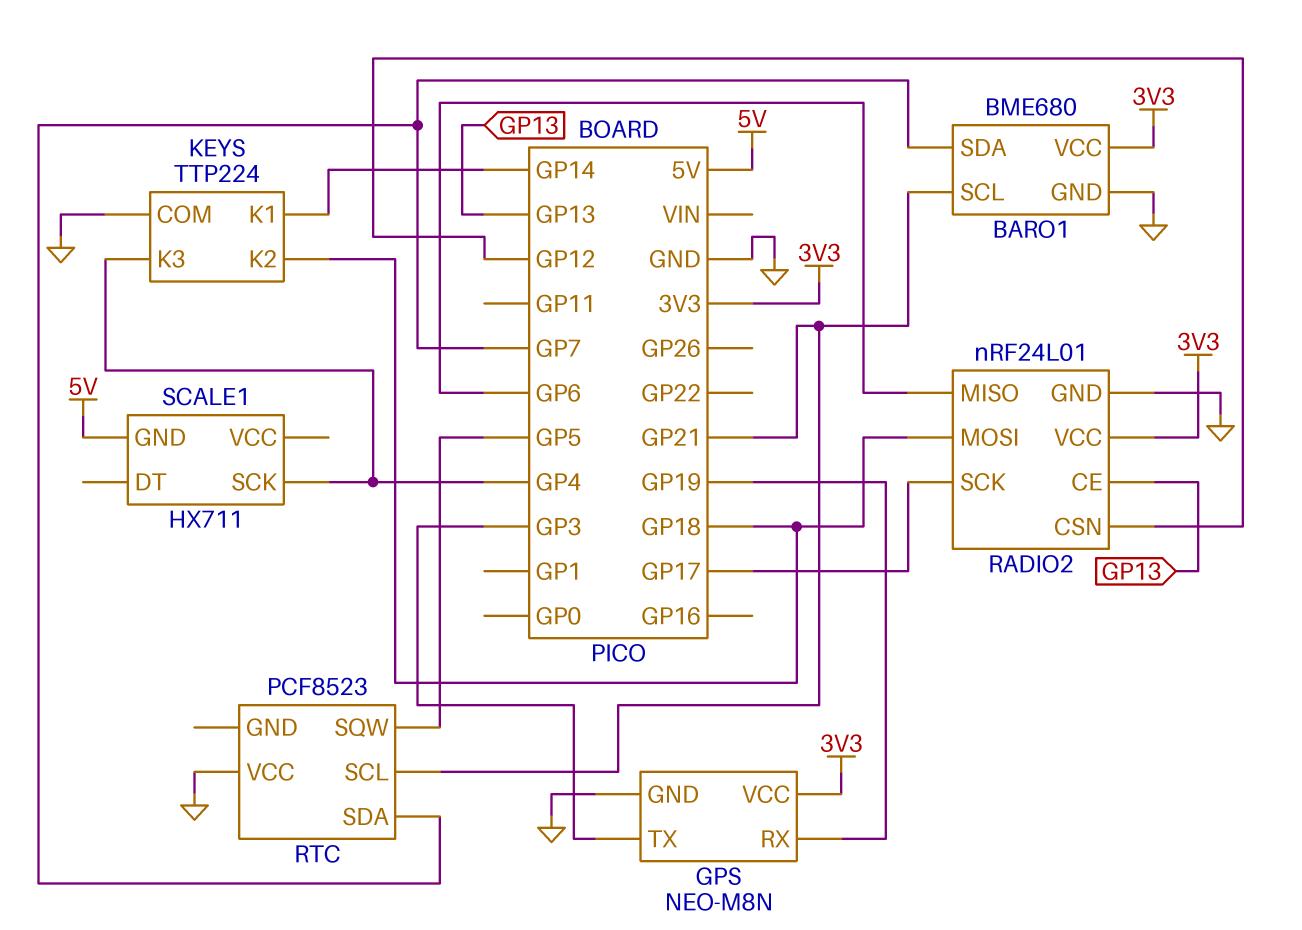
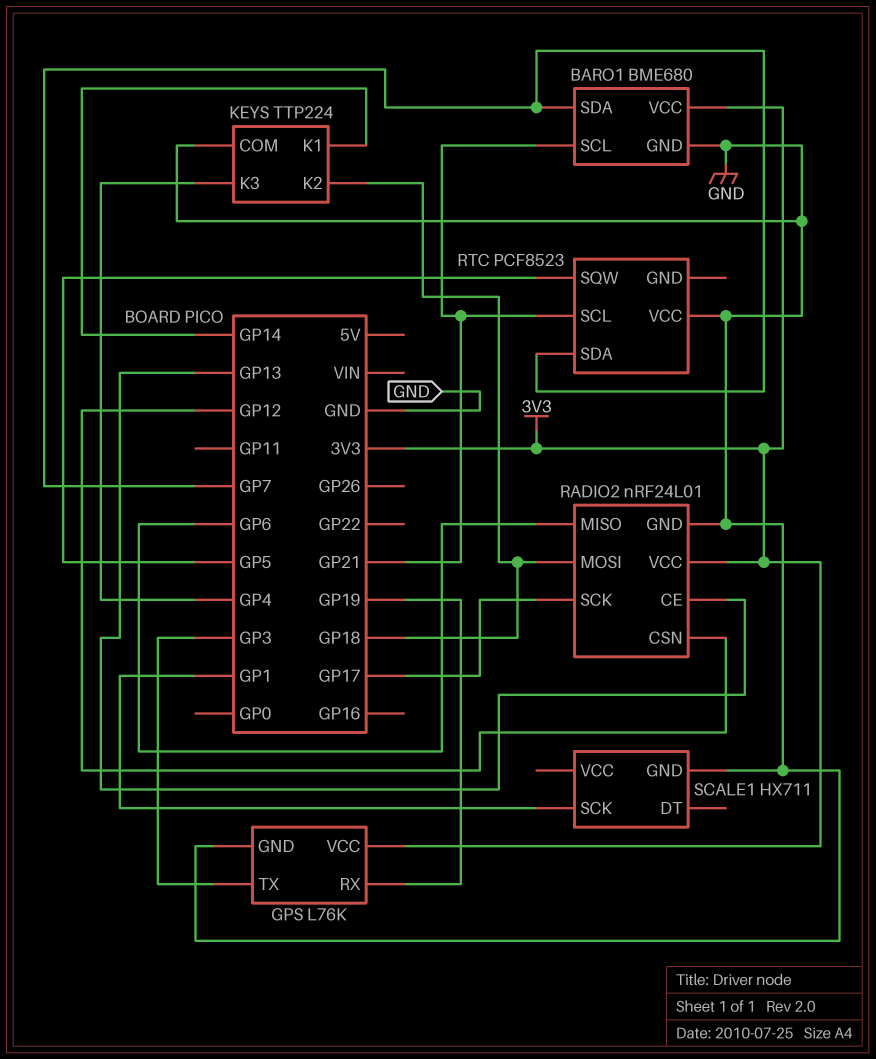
GPS: NEO-M8N -> L76K
SCALE1 pin GND: 5V -> GND
SCALE1 pin SCK: GP4 -> GP1

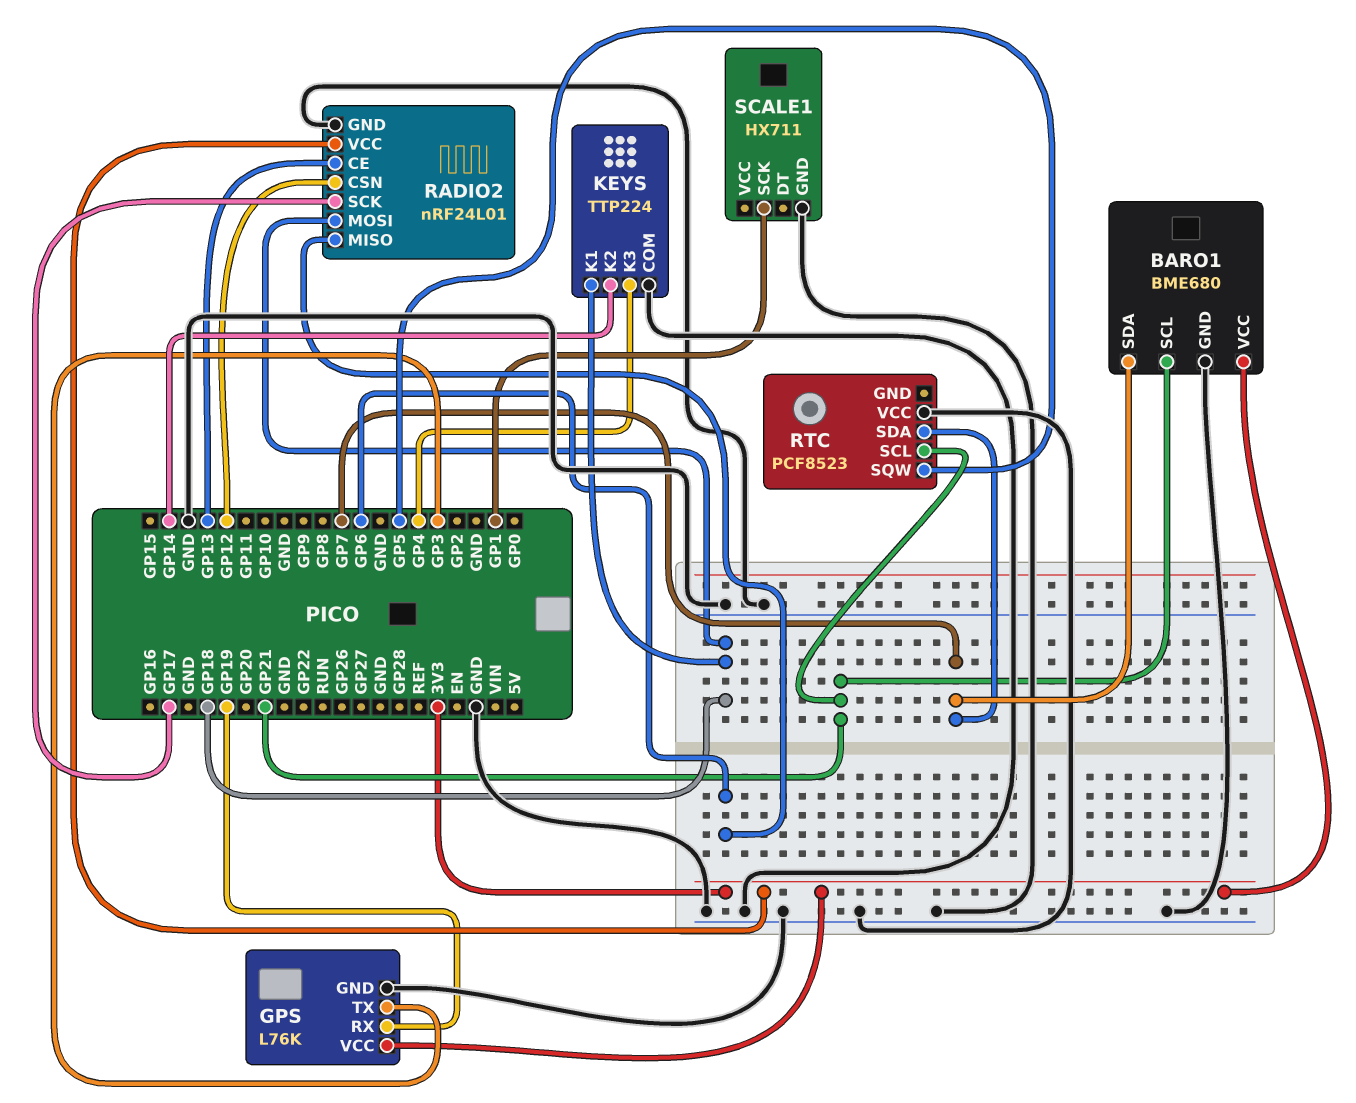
KEYS pin K1: GP14 -> GP18
KEYS pin K2: GP18 -> GP14

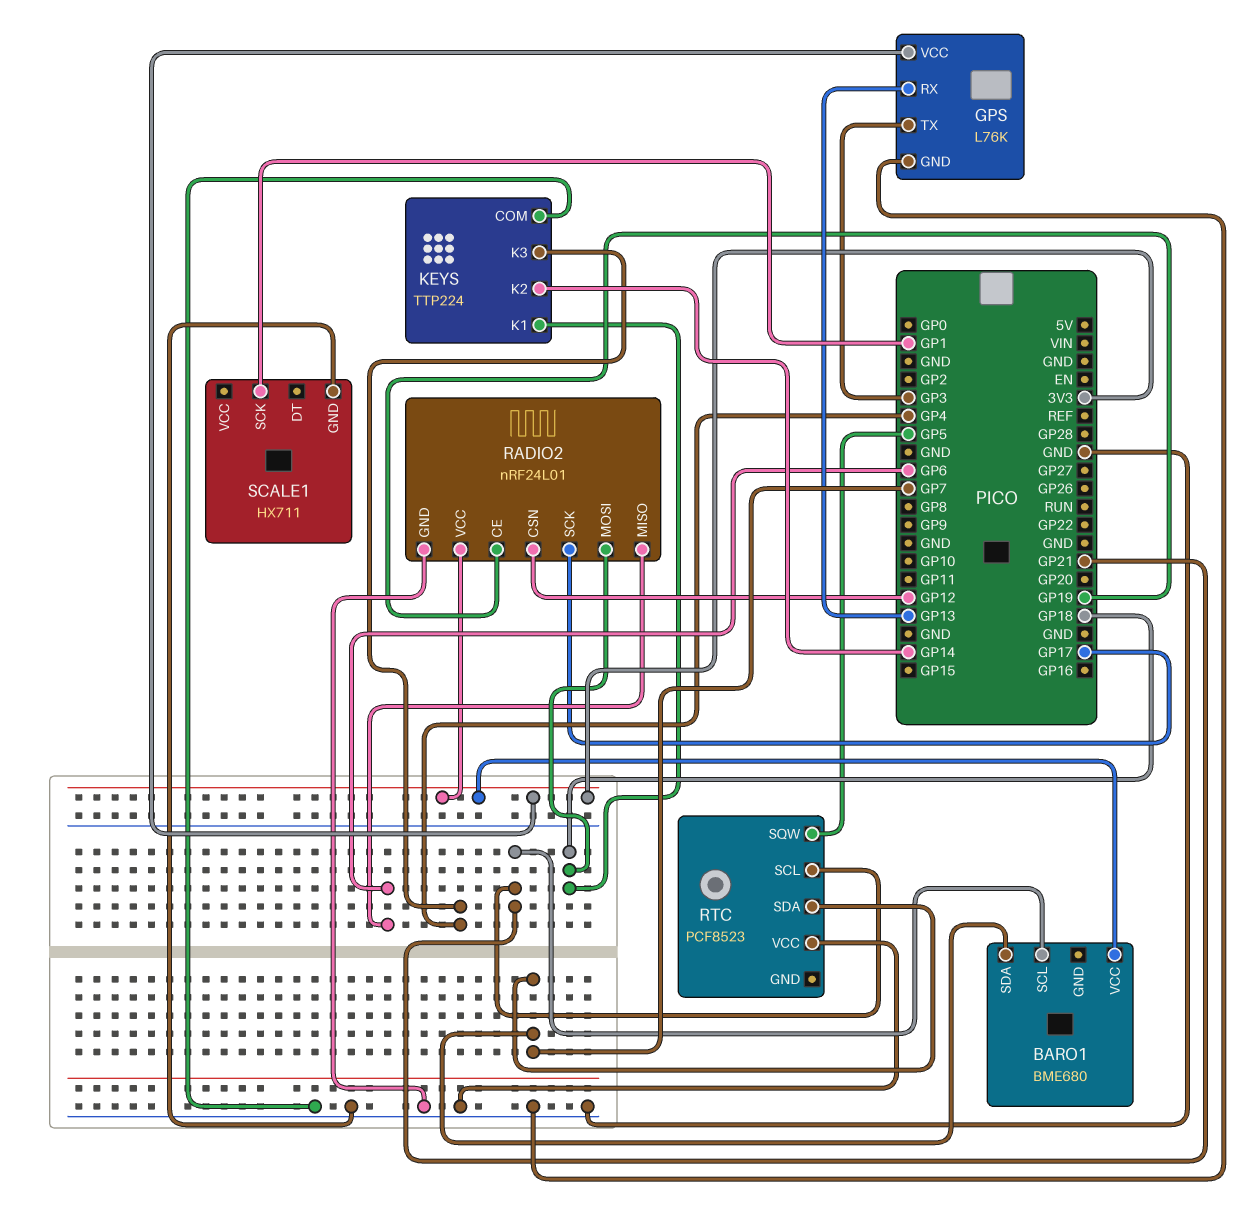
BARO1 pin GND: GND -> none
GPS pin RX: GP19 -> GP13
RADIO2 pin CE: GP13 -> GP19

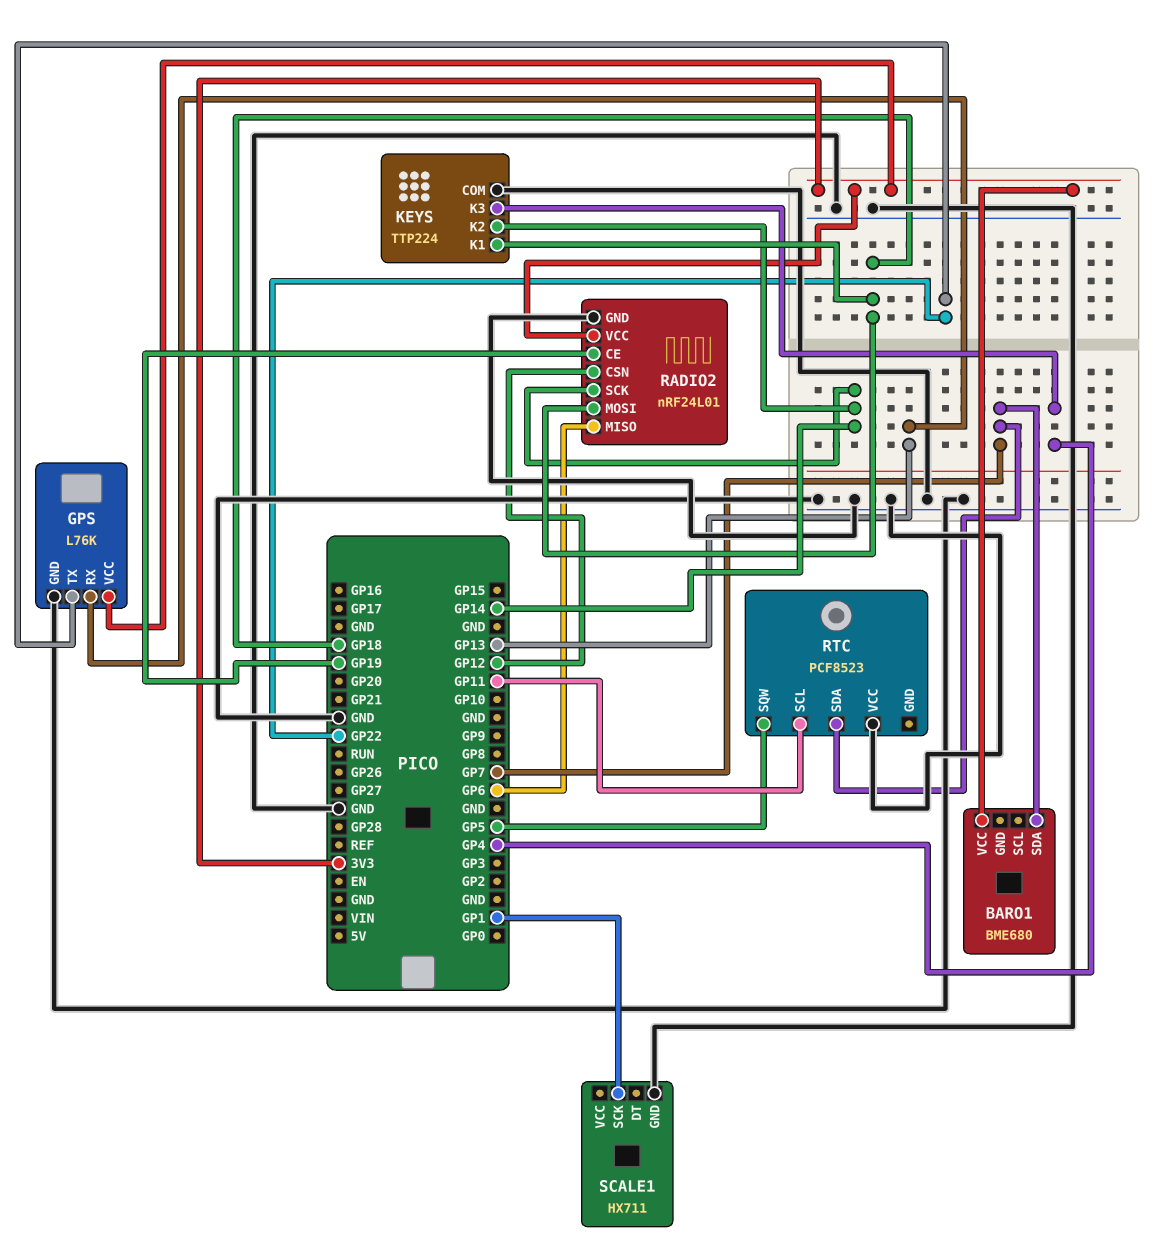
BARO1 pin SCL: GP21 -> none
GPS pin TX: GP3 -> GP22
RADIO2 pin SCK: GP17 -> GP14
RTC pin SCL: GP21 -> GP11

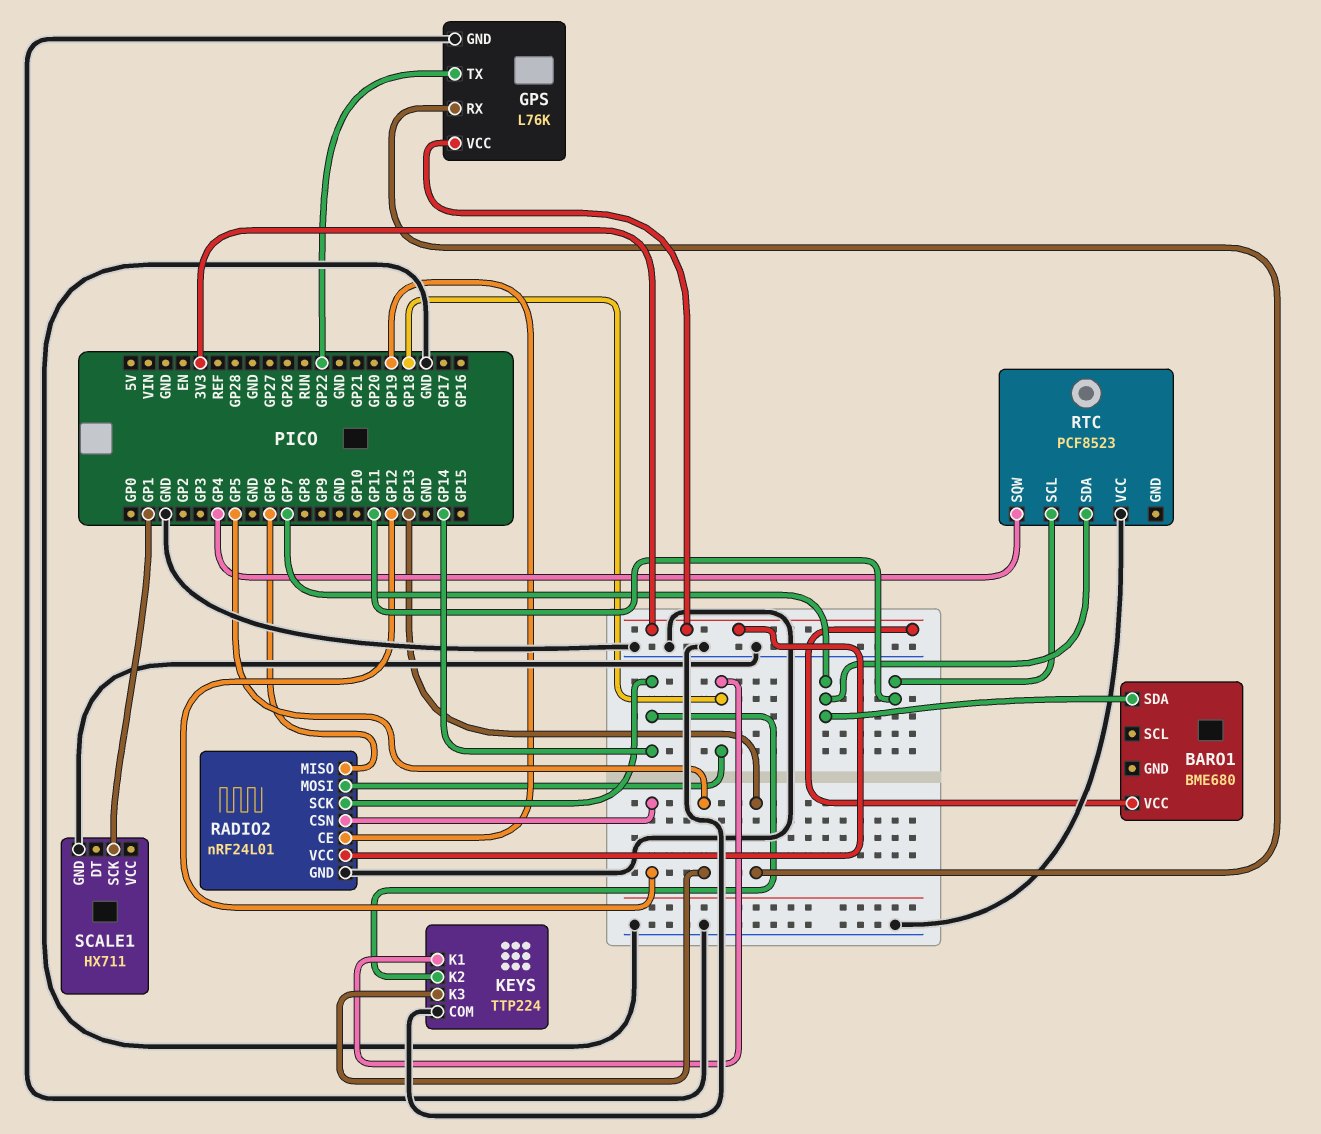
KEYS pin K3: GP4 -> GP5
RTC pin SQW: GP5 -> GP4

